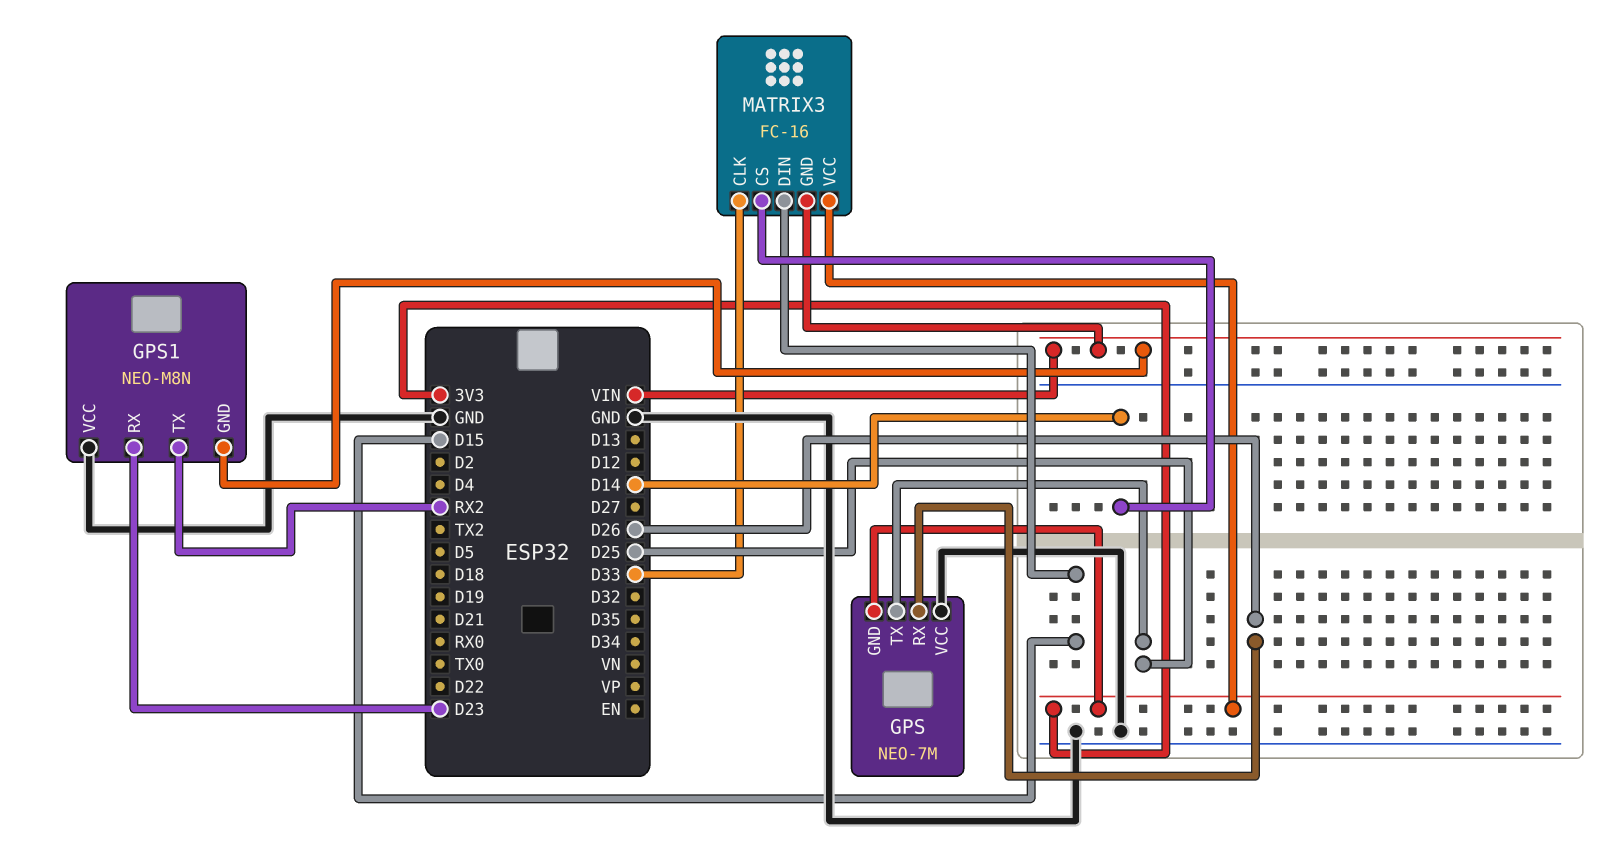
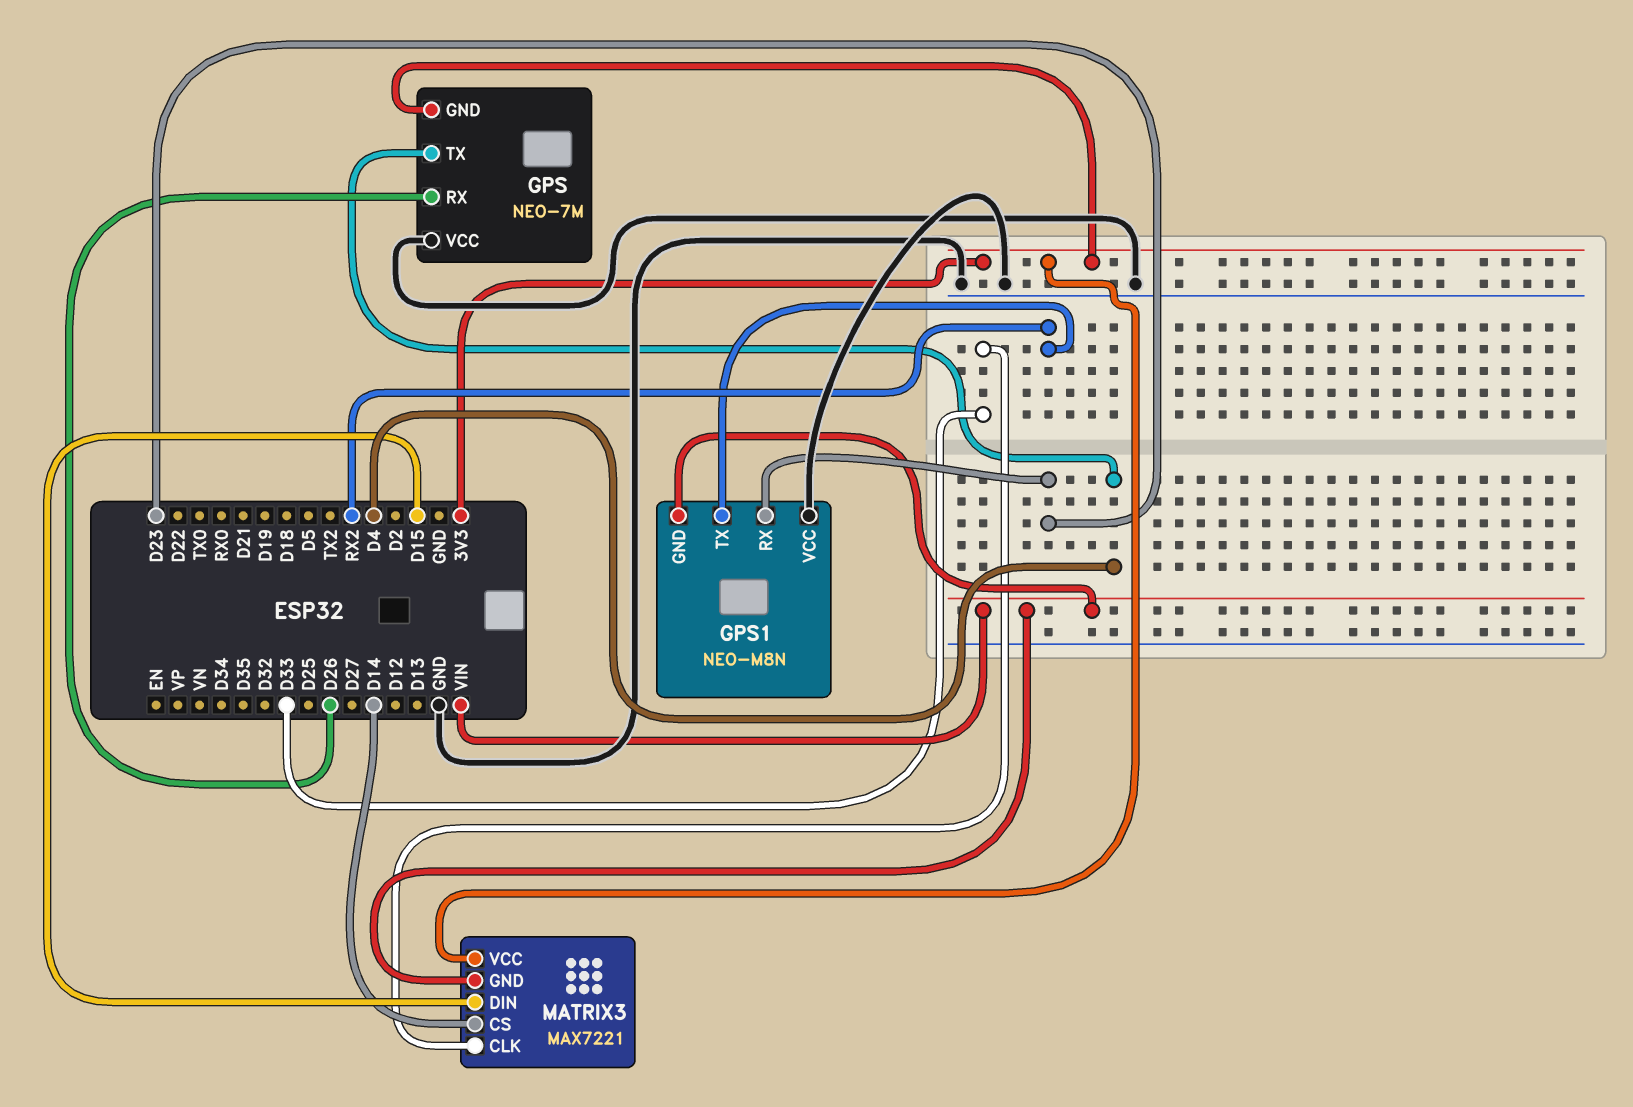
GPS pin TX: D25 -> D4
MATRIX3: FC-16 -> MAX7221

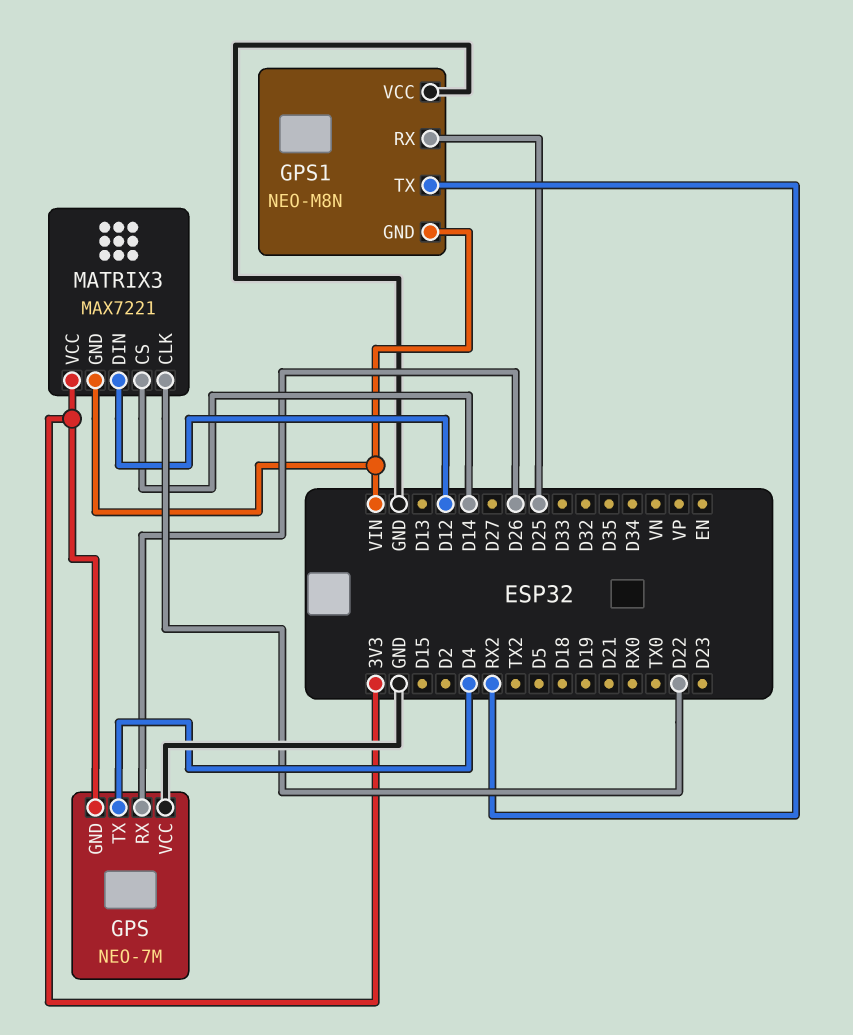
GPS1 pin RX: D23 -> D25
MATRIX3 pin CLK: D33 -> D22
MATRIX3 pin DIN: D15 -> D12

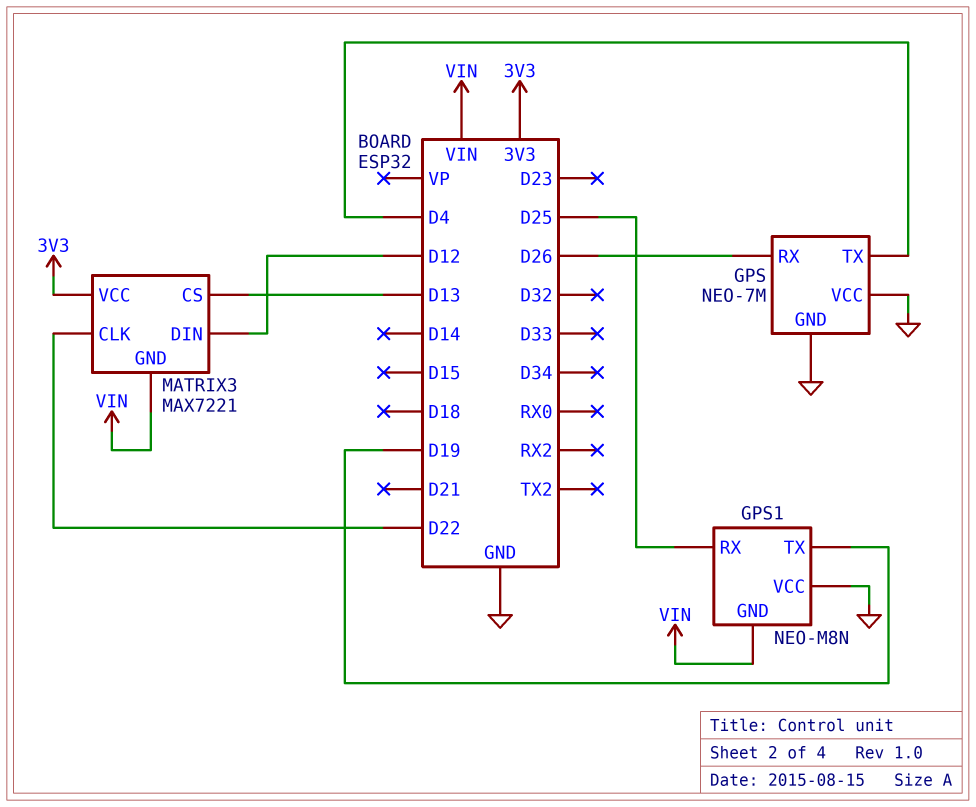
GPS pin GND: 3V3 -> GND
GPS1 pin TX: RX2 -> D19
MATRIX3 pin CS: D14 -> D13

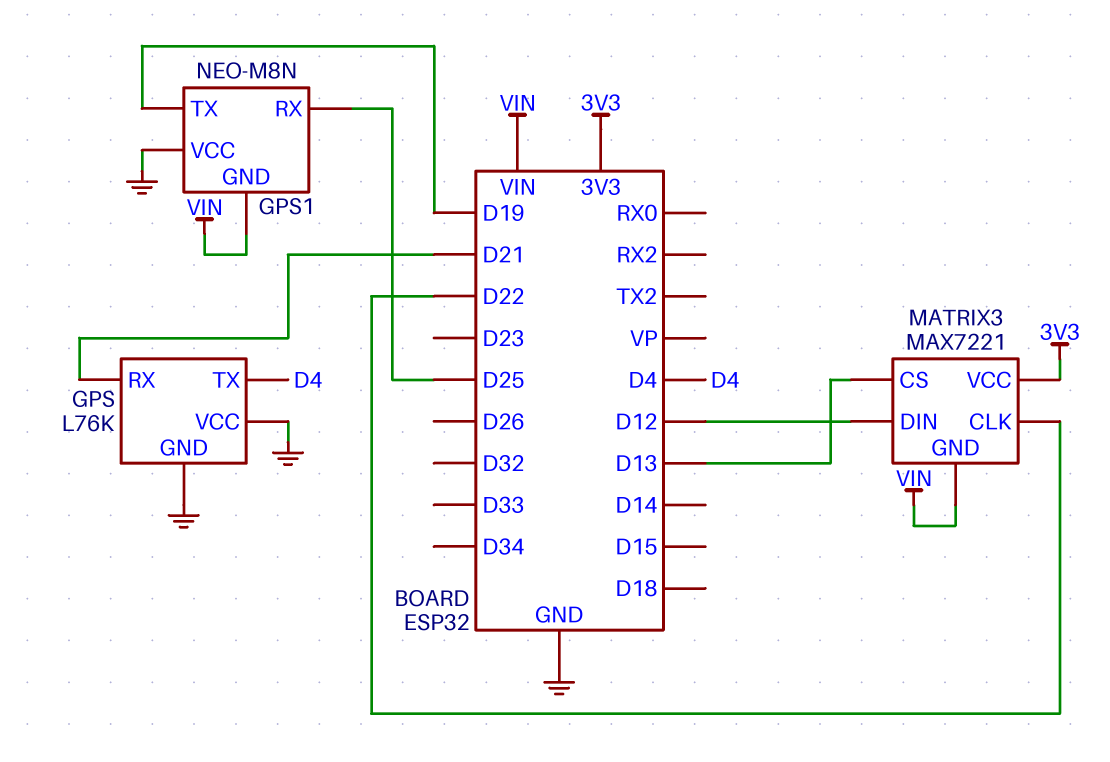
GPS: NEO-7M -> L76K
GPS pin RX: D26 -> D21

